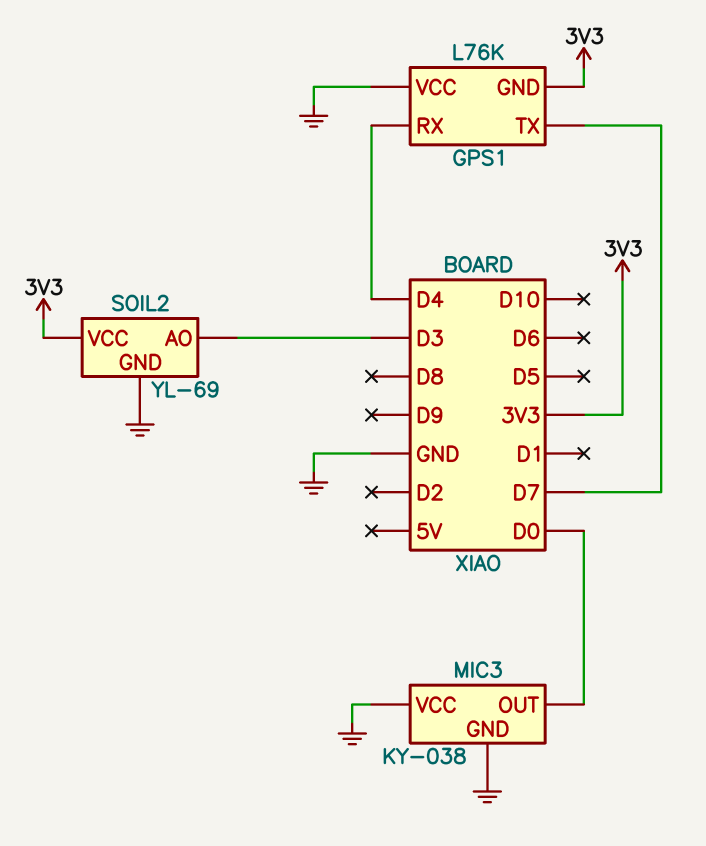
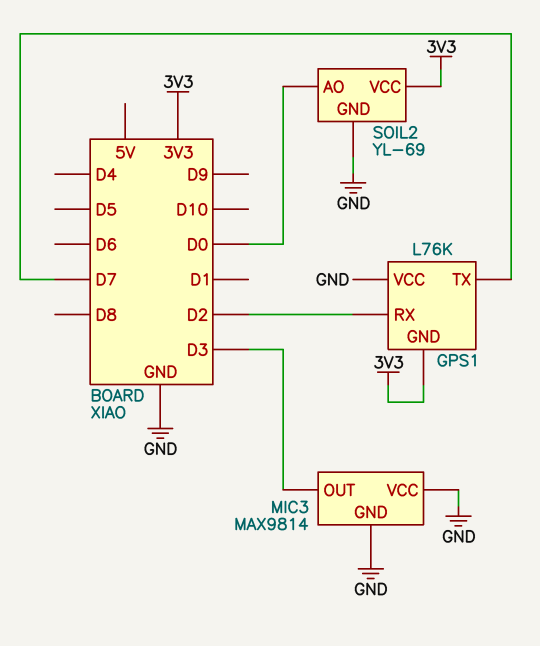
GPS1 pin RX: D4 -> D2
MIC3: KY-038 -> MAX9814
MIC3 pin OUT: D0 -> D3
SOIL2 pin AO: D3 -> D0

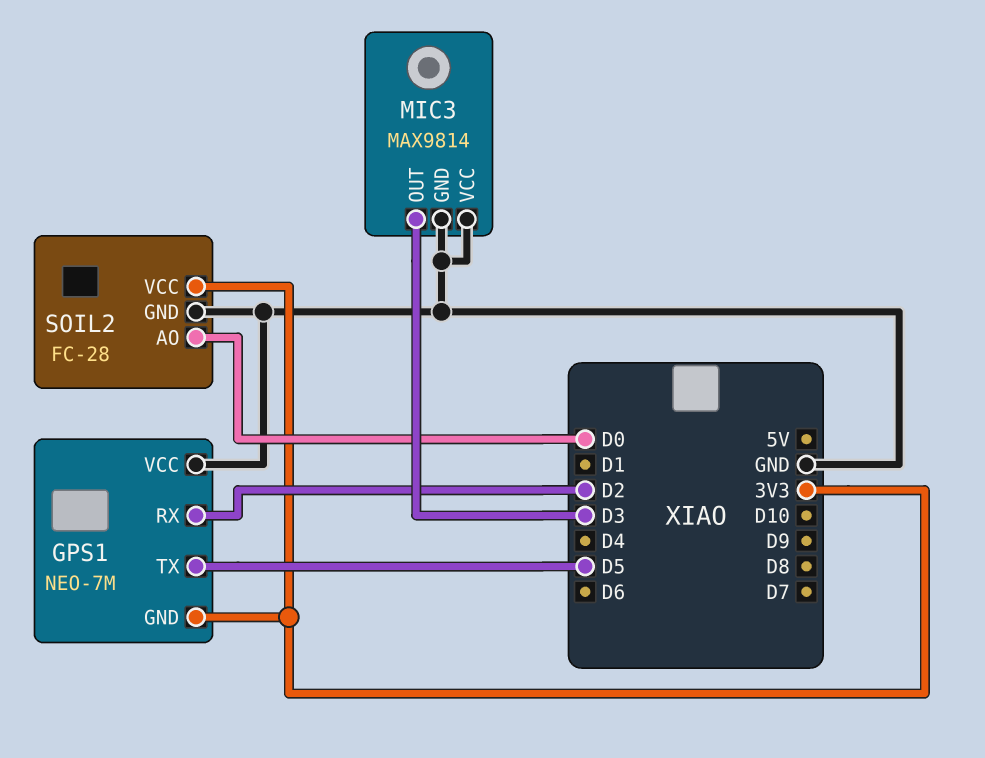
GPS1: L76K -> NEO-7M
GPS1 pin TX: D7 -> D5
SOIL2: YL-69 -> FC-28

